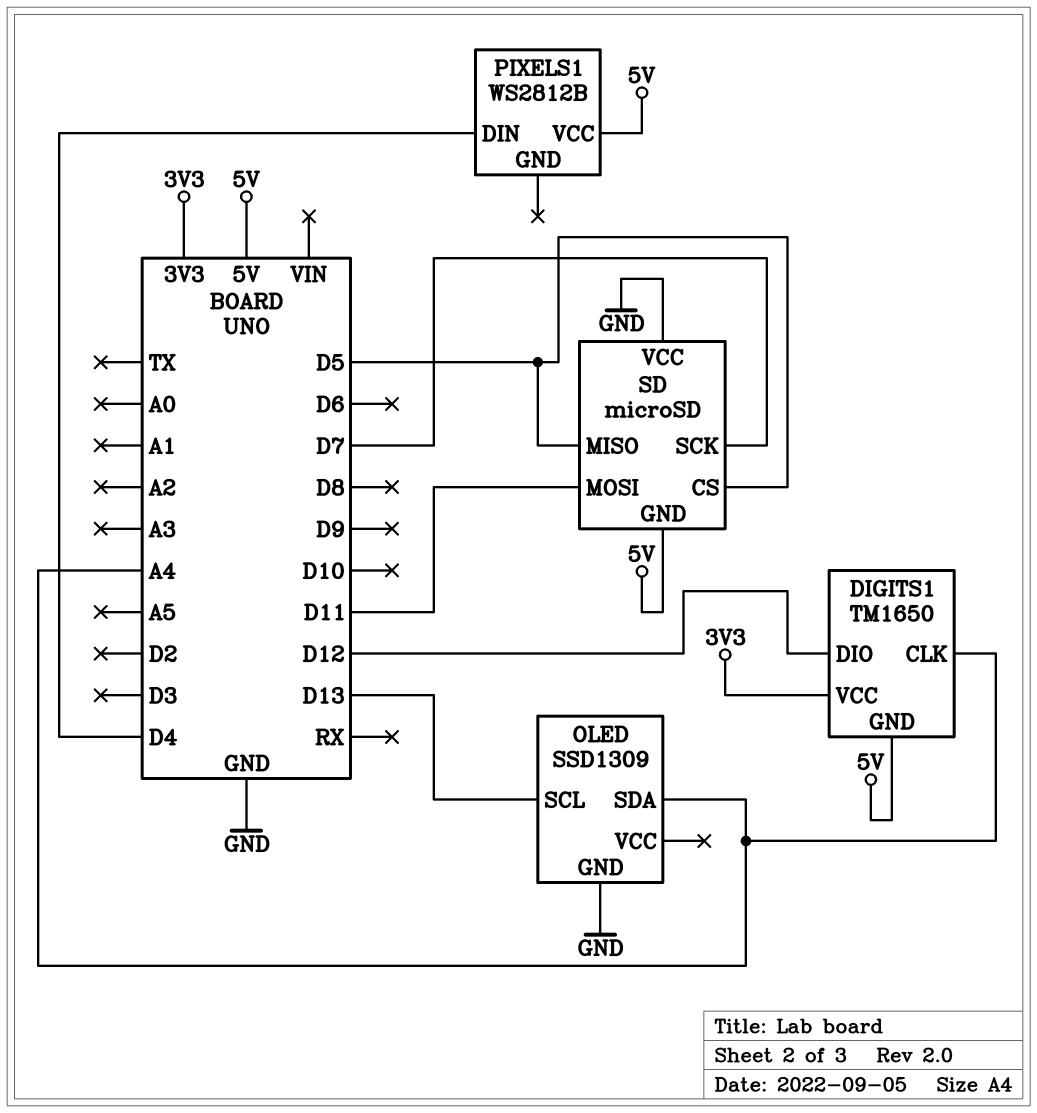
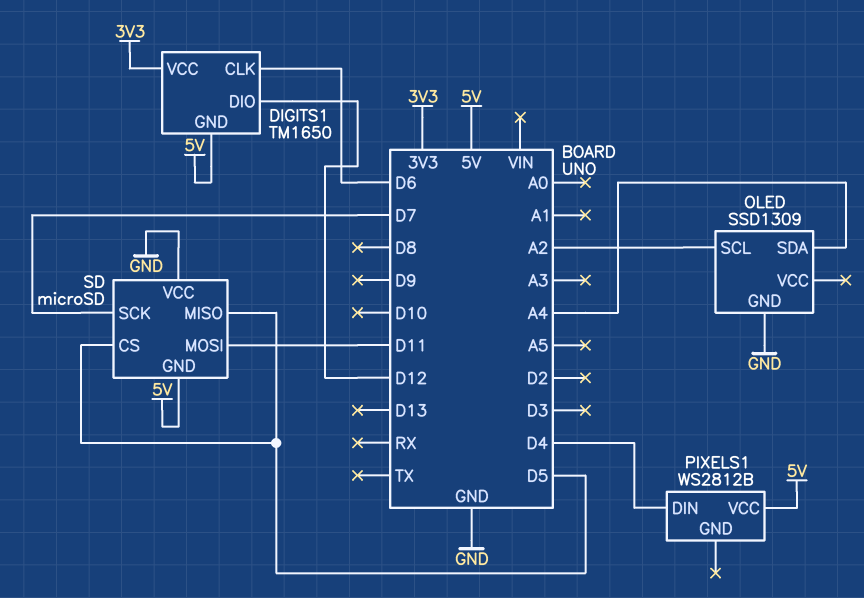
DIGITS1 pin CLK: A4 -> D6
OLED pin SCL: D13 -> A2

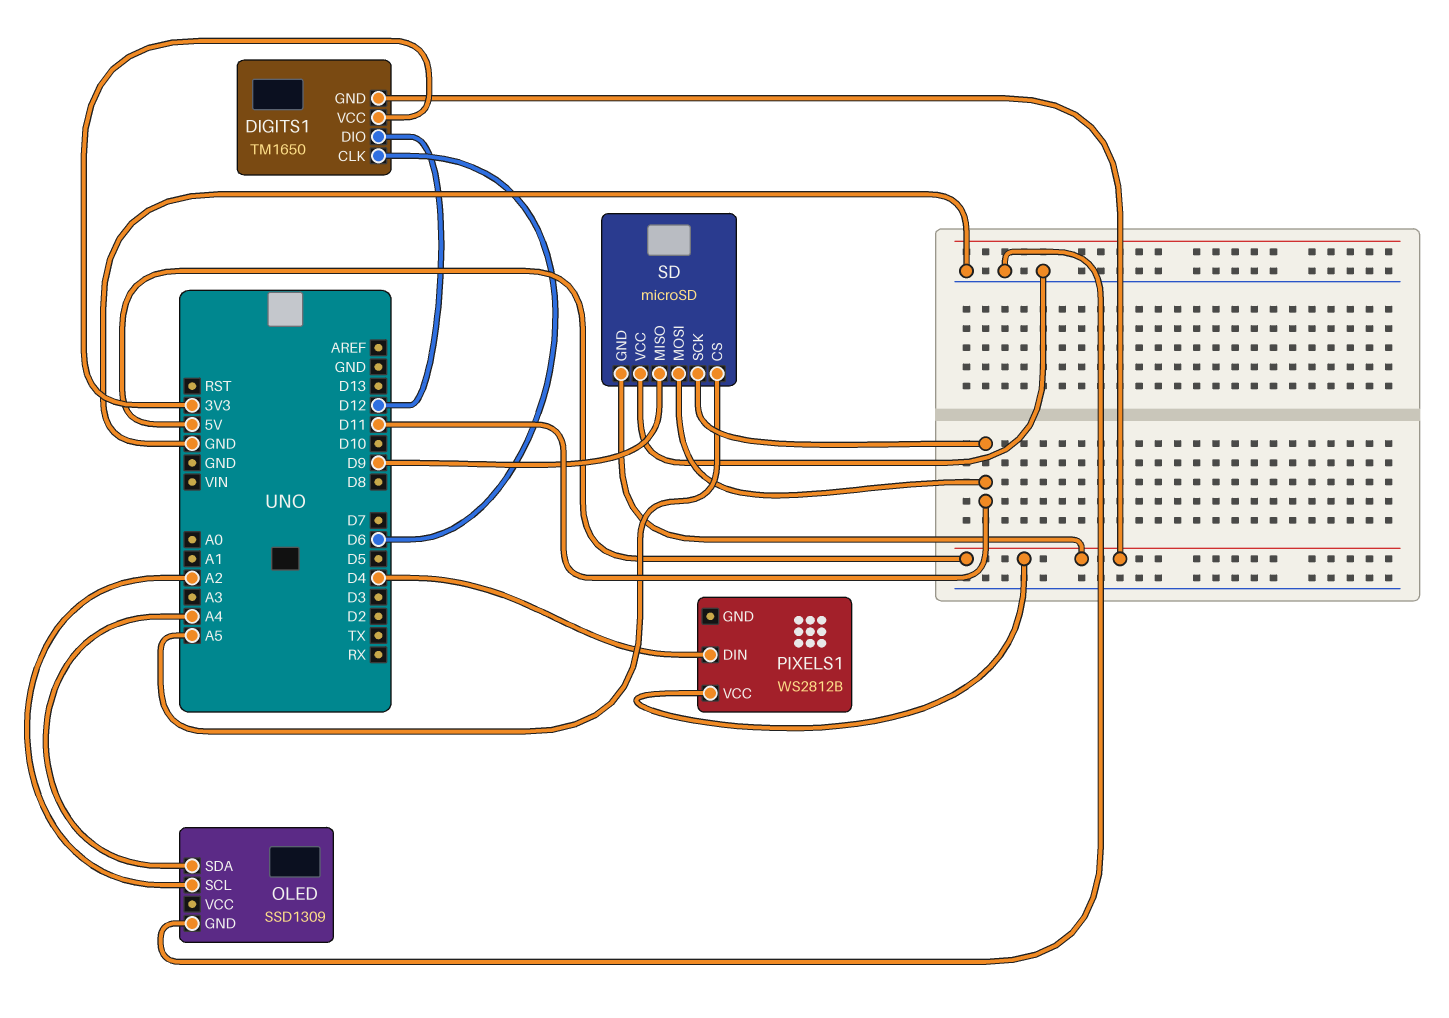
SD pin CS: D5 -> A5
SD pin MISO: D5 -> D9
SD pin SCK: D7 -> D11

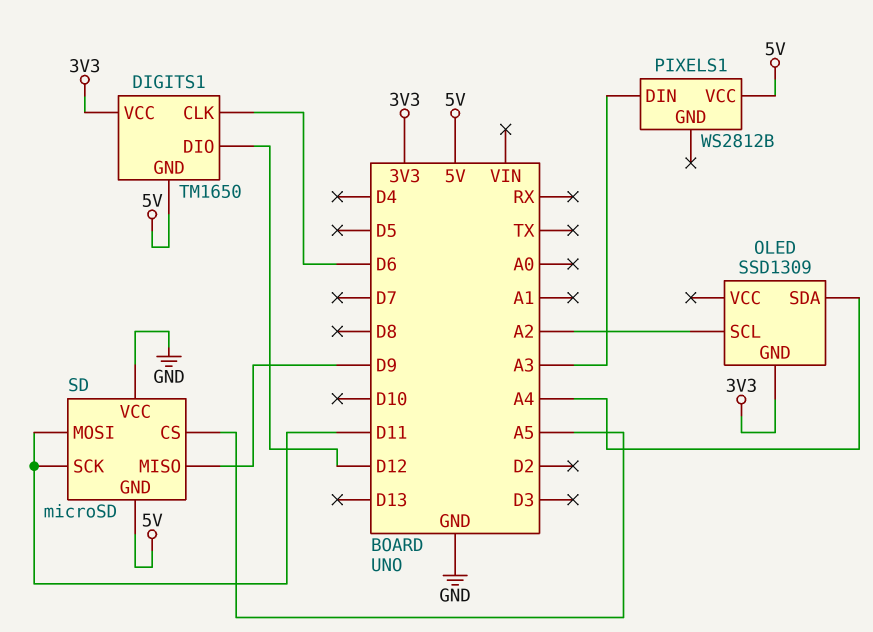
OLED pin GND: GND -> 3V3
PIXELS1 pin DIN: D4 -> A3

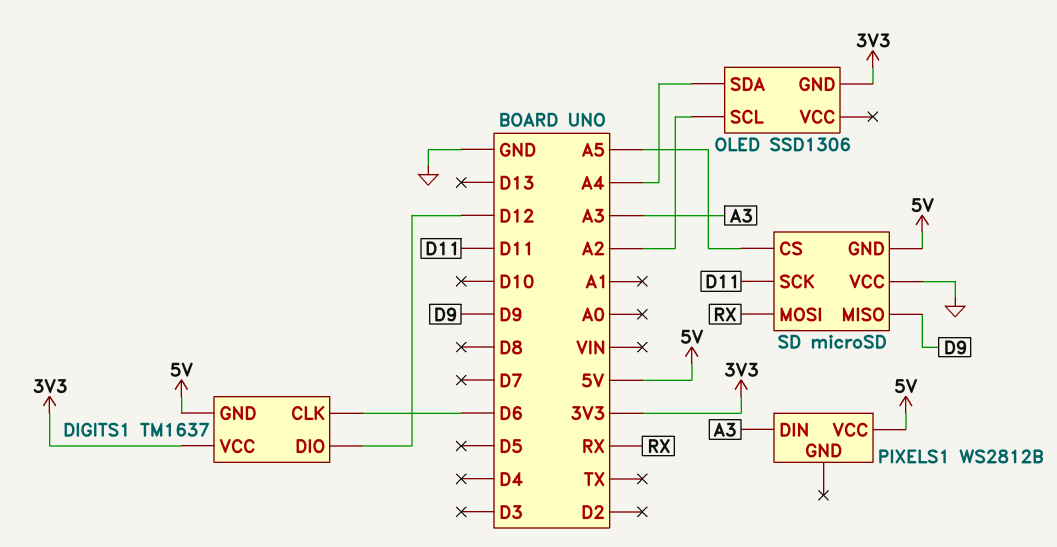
DIGITS1: TM1650 -> TM1637
OLED: SSD1309 -> SSD1306
SD pin MOSI: D11 -> RX

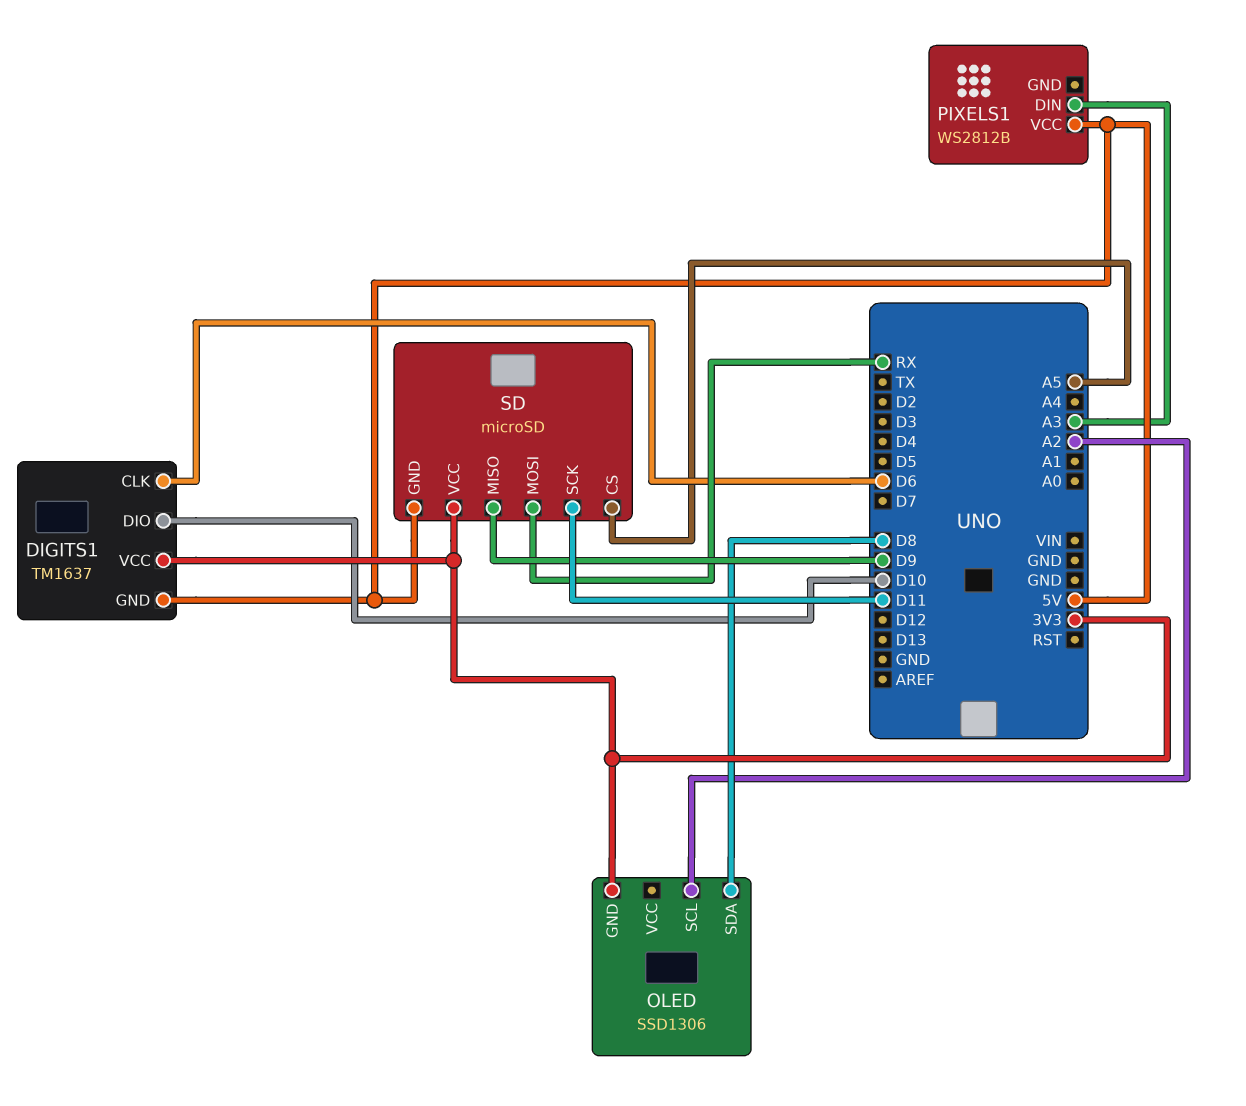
DIGITS1 pin DIO: D12 -> D10
OLED pin SDA: A4 -> D8
SD pin VCC: GND -> 3V3

